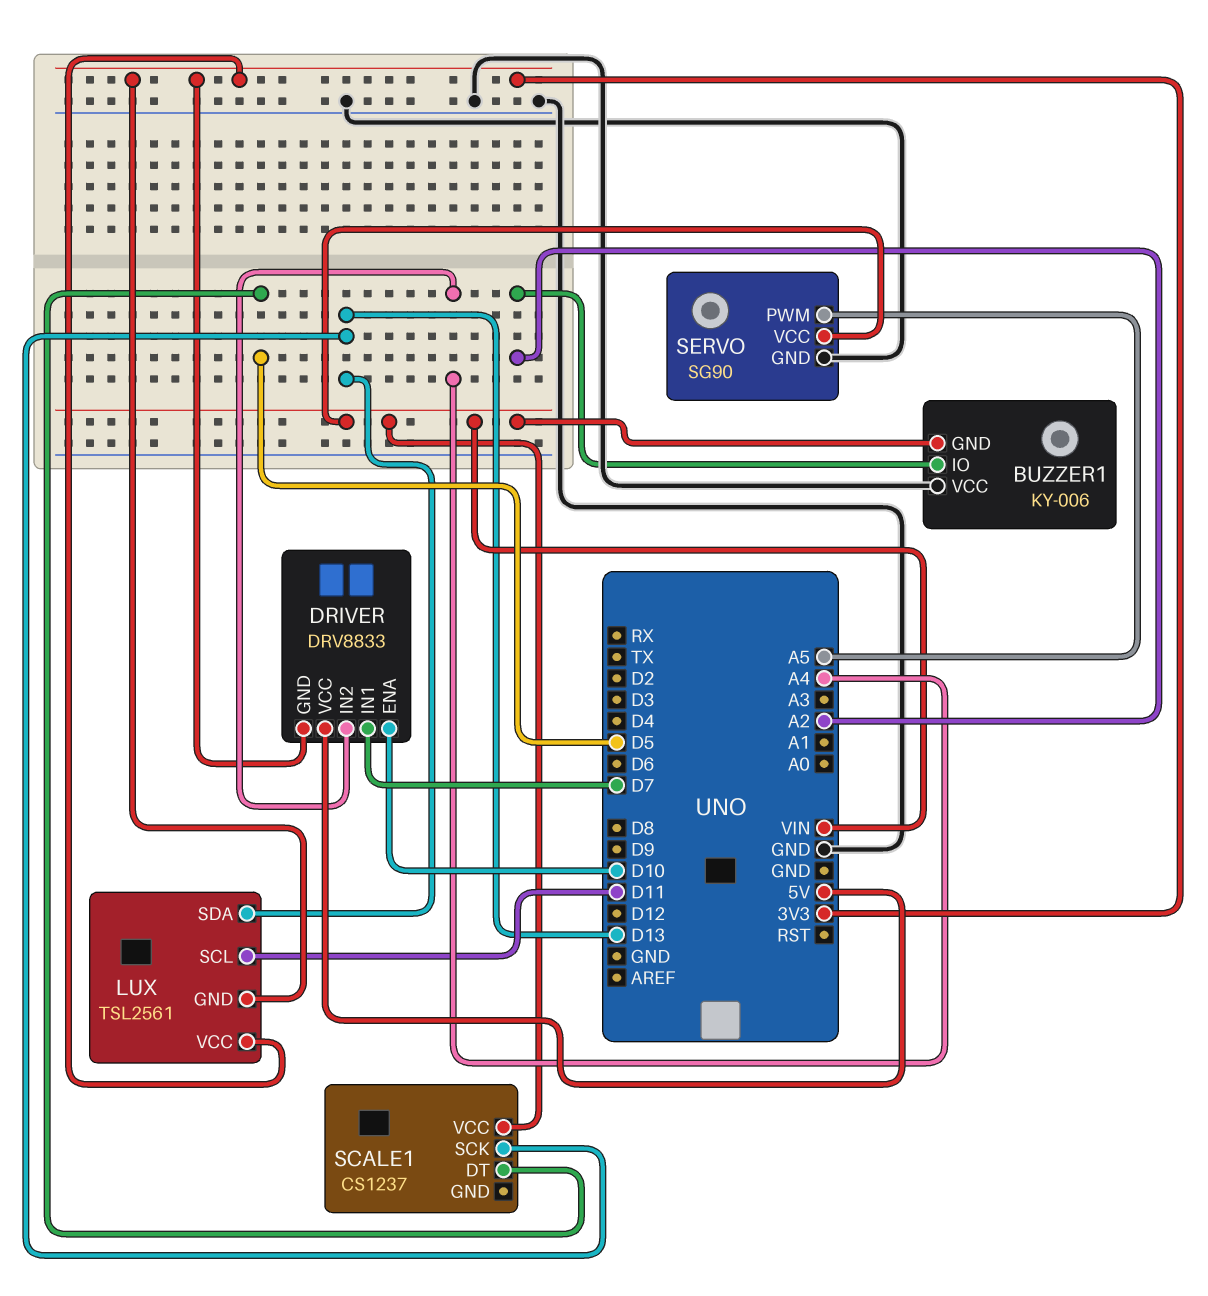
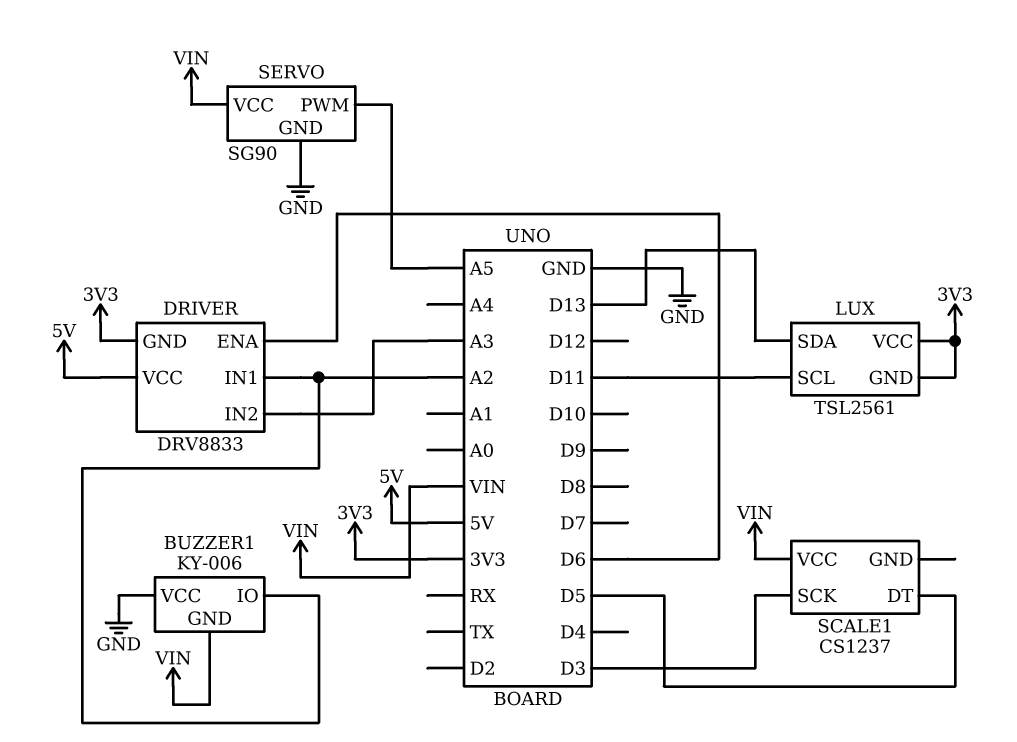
DRIVER pin ENA: D10 -> D6
DRIVER pin IN1: D7 -> A2
DRIVER pin IN2: A4 -> A3
SCALE1 pin SCK: D13 -> D3

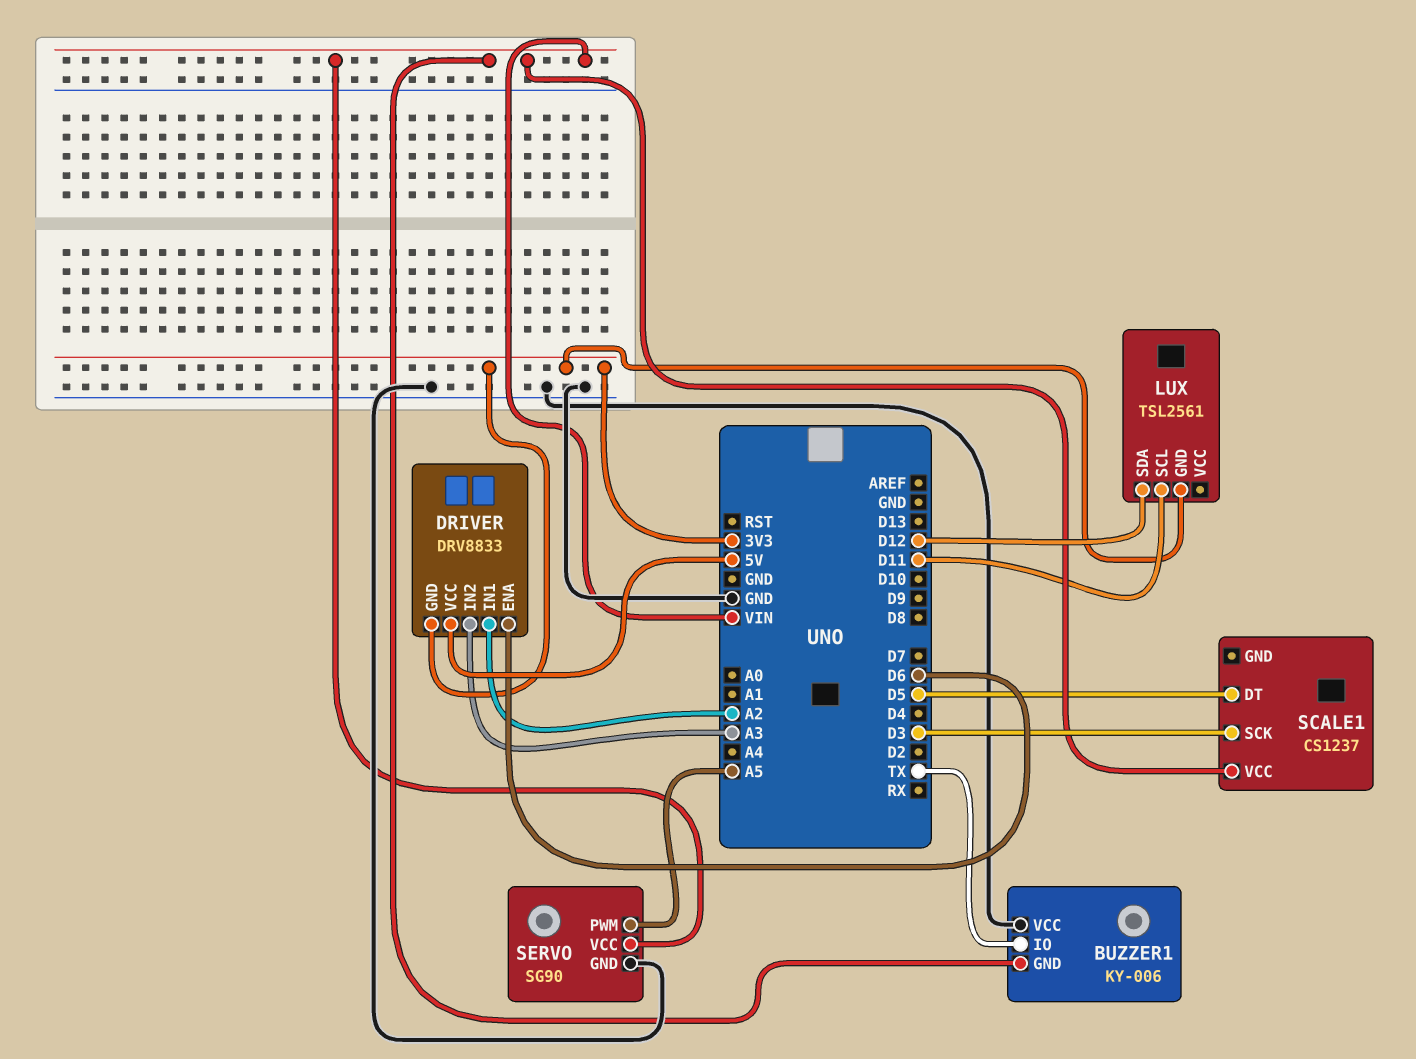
BUZZER1 pin IO: A2 -> TX
LUX pin SDA: D13 -> D12
LUX pin VCC: 3V3 -> none

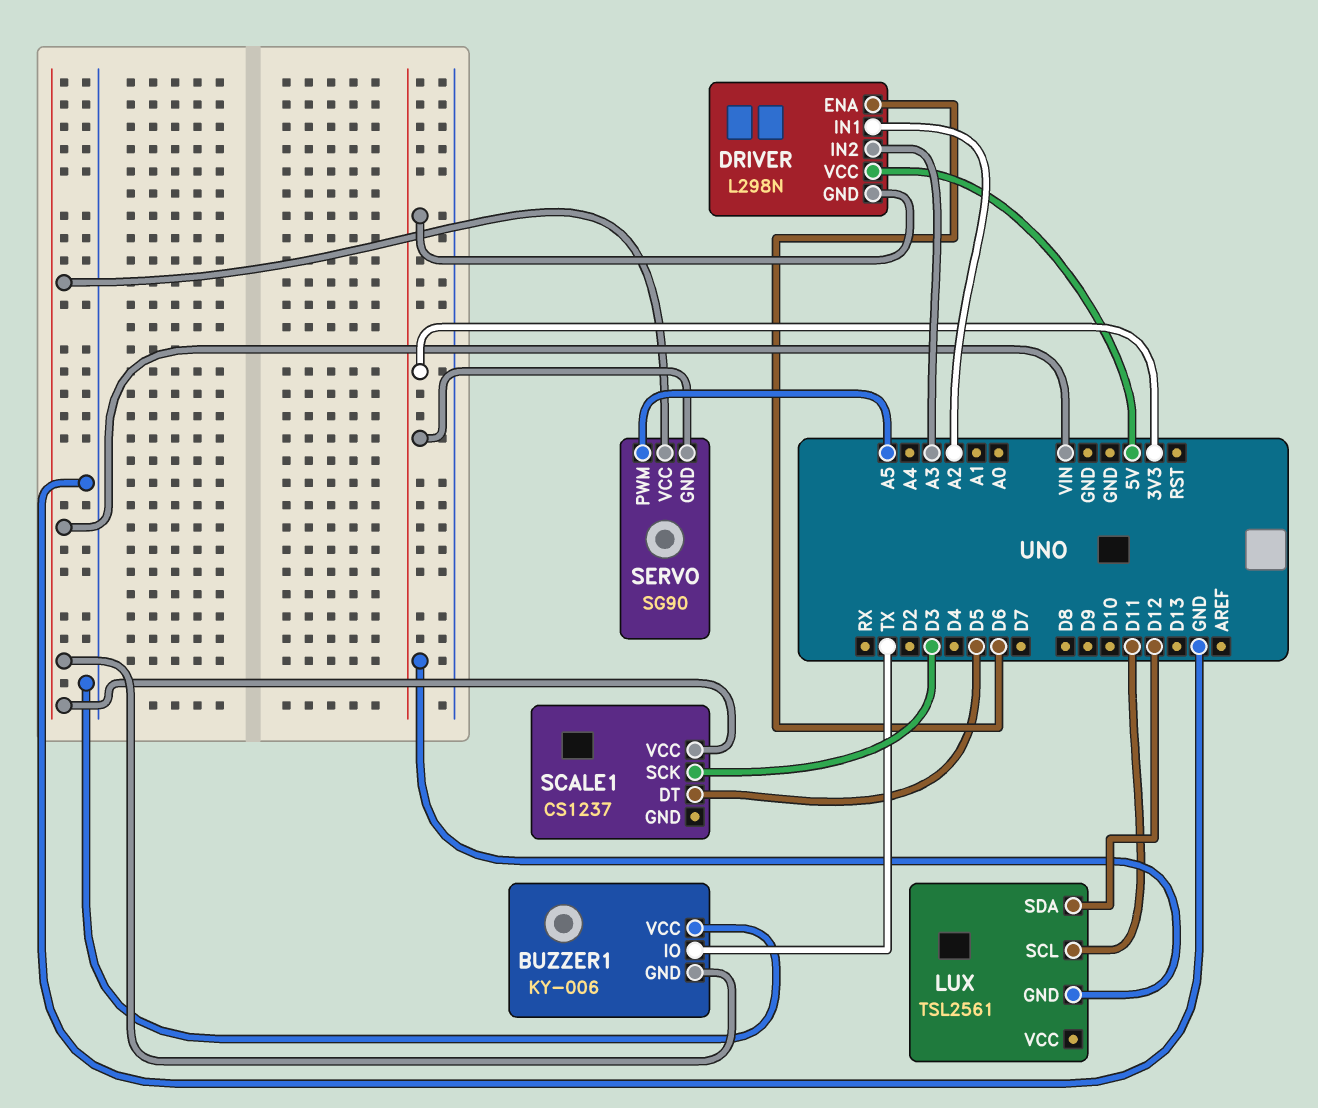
DRIVER: DRV8833 -> L298N
SERVO pin GND: GND -> 3V3

